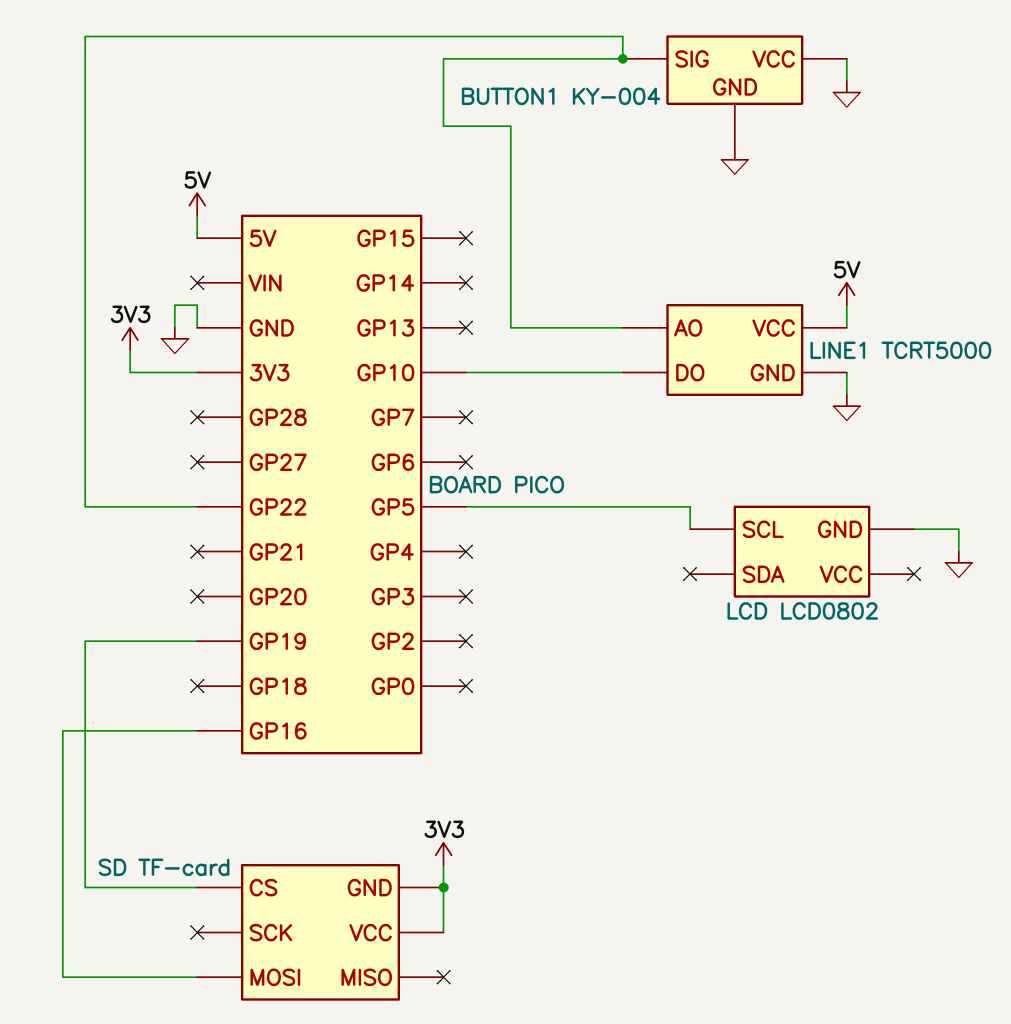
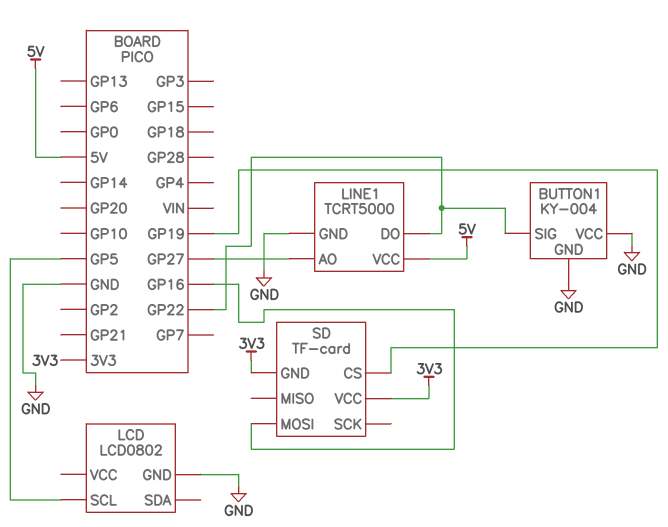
LINE1 pin AO: GP22 -> GP27
LINE1 pin DO: GP10 -> GP22

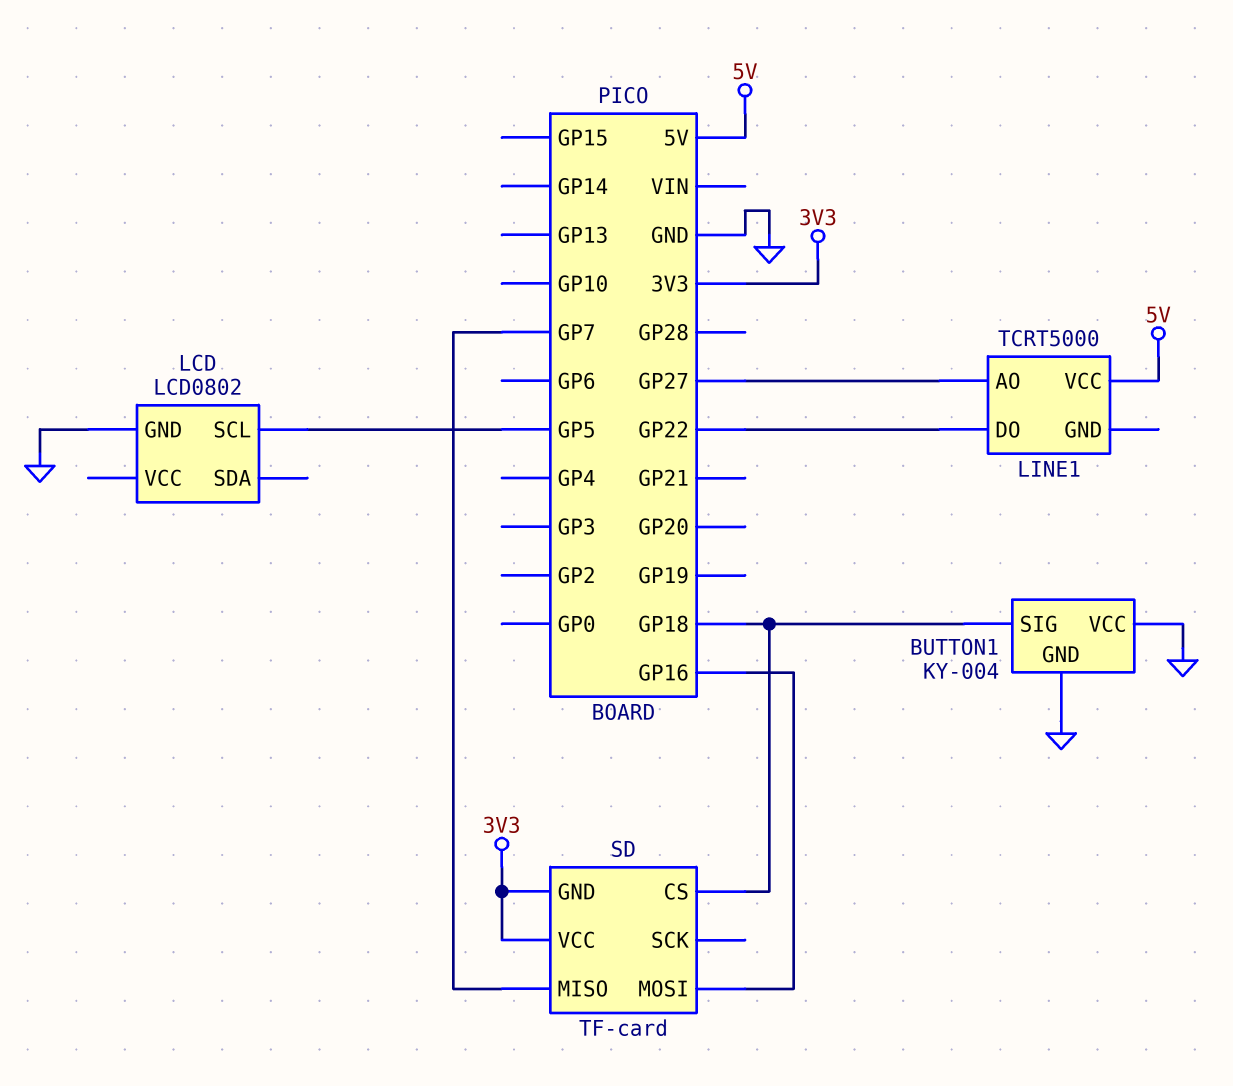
BUTTON1 pin SIG: GP22 -> GP18
LINE1 pin GND: GND -> none
SD pin CS: GP19 -> GP18
SD pin MISO: none -> GP7

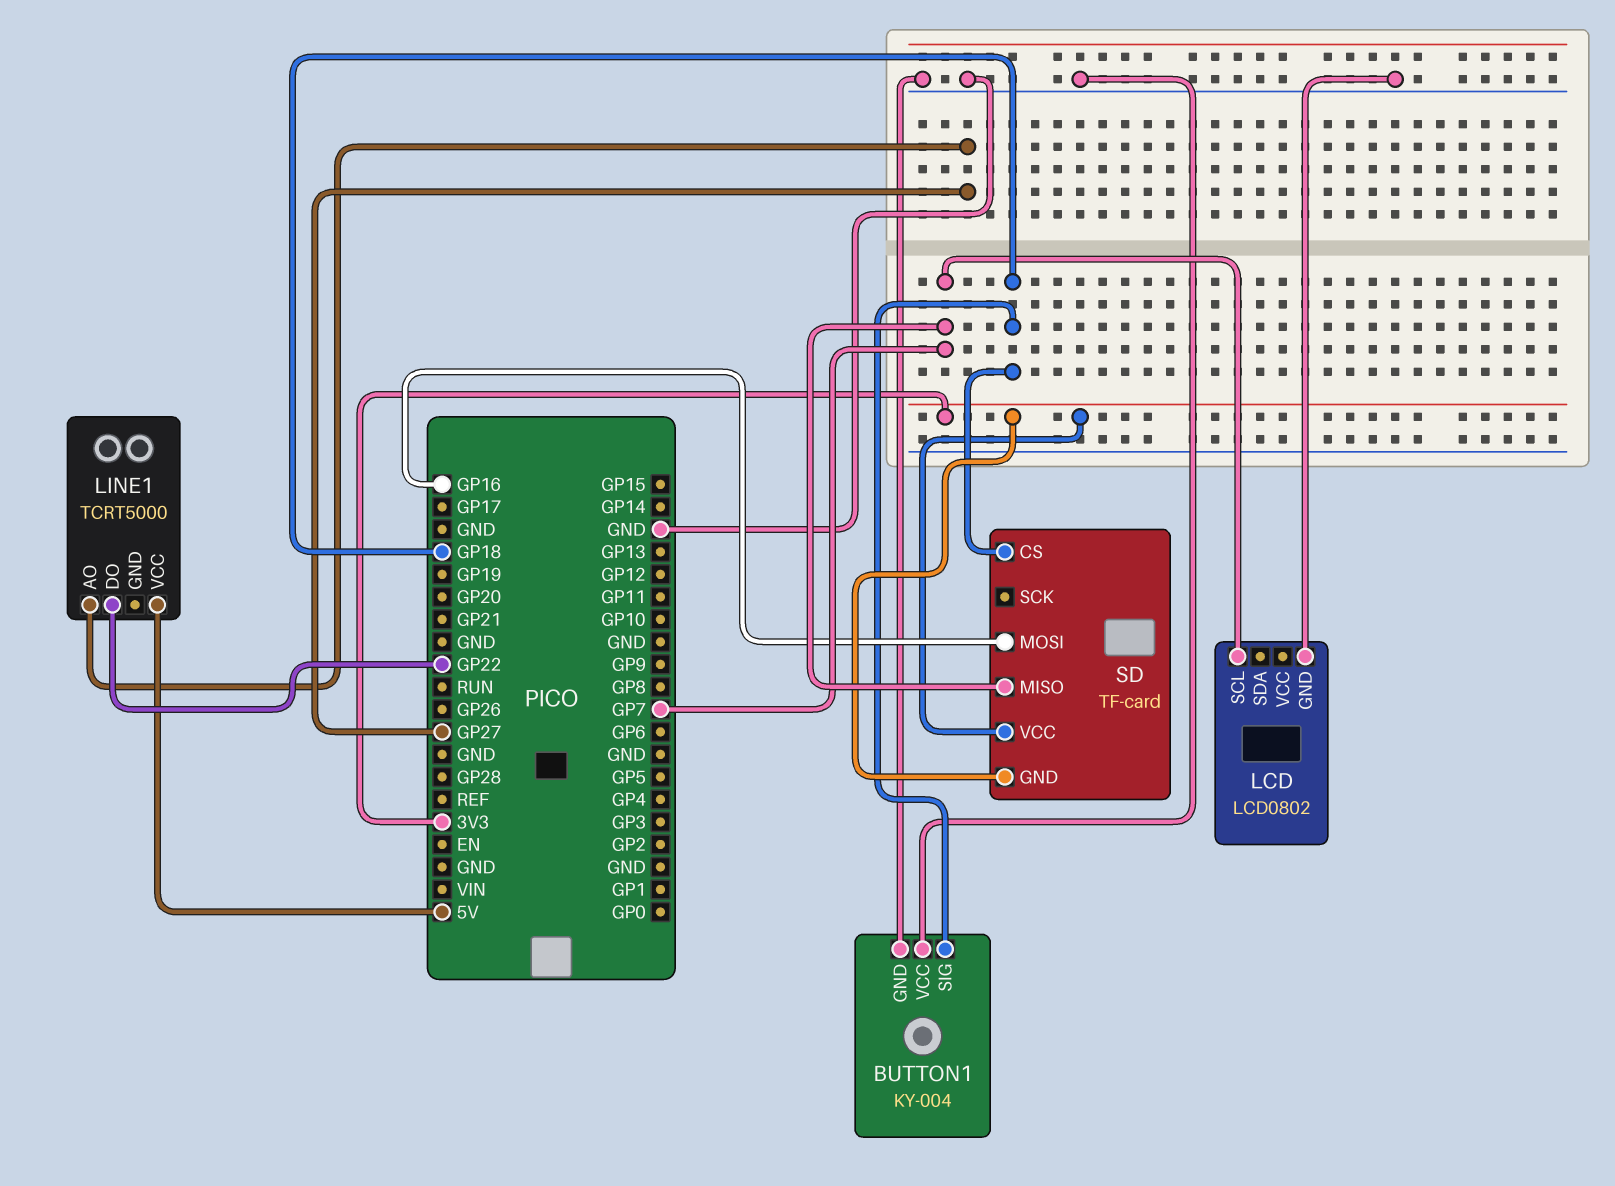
LCD pin SCL: GP5 -> GP7

